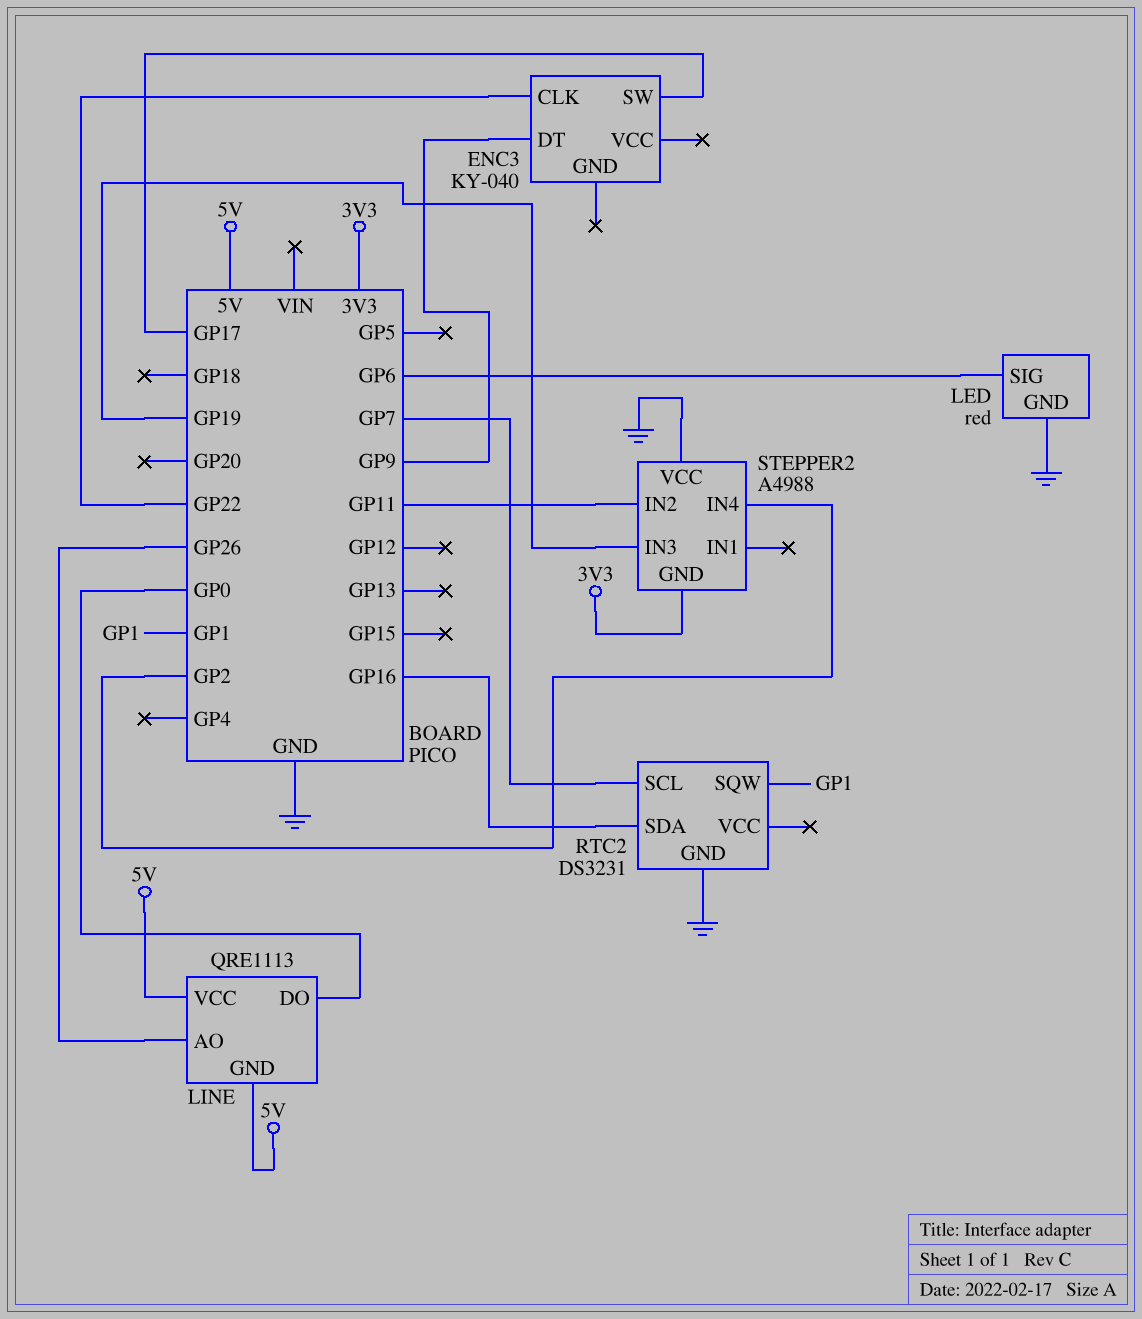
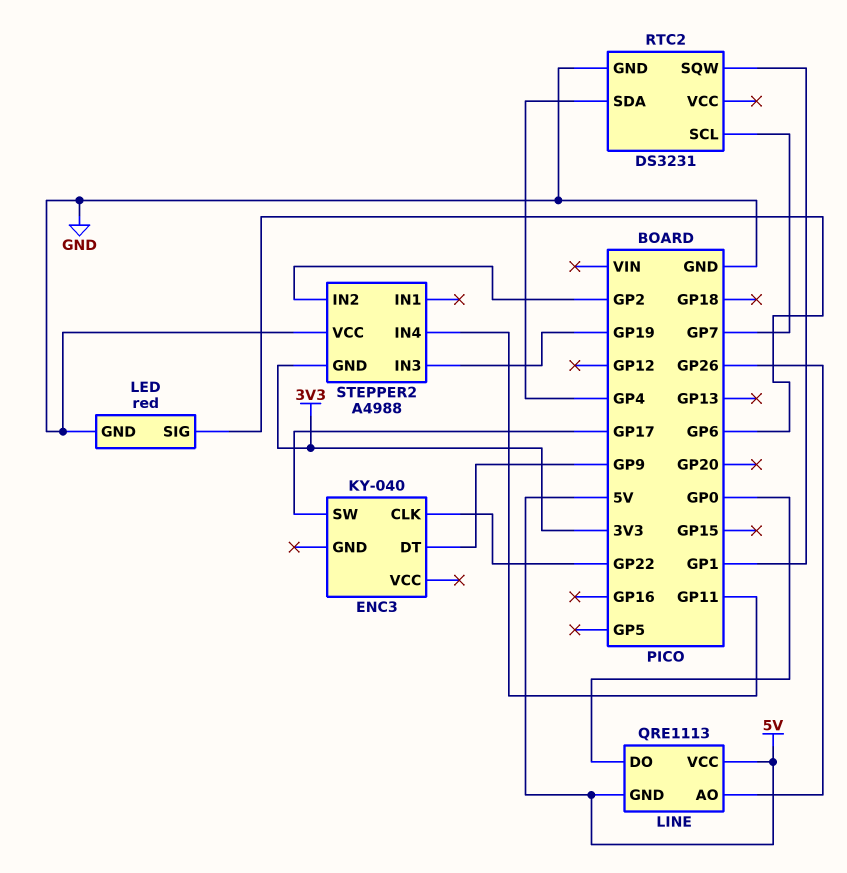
RTC2 pin SDA: GP16 -> GP4
STEPPER2 pin IN2: GP11 -> GP2
STEPPER2 pin IN4: GP2 -> GP11

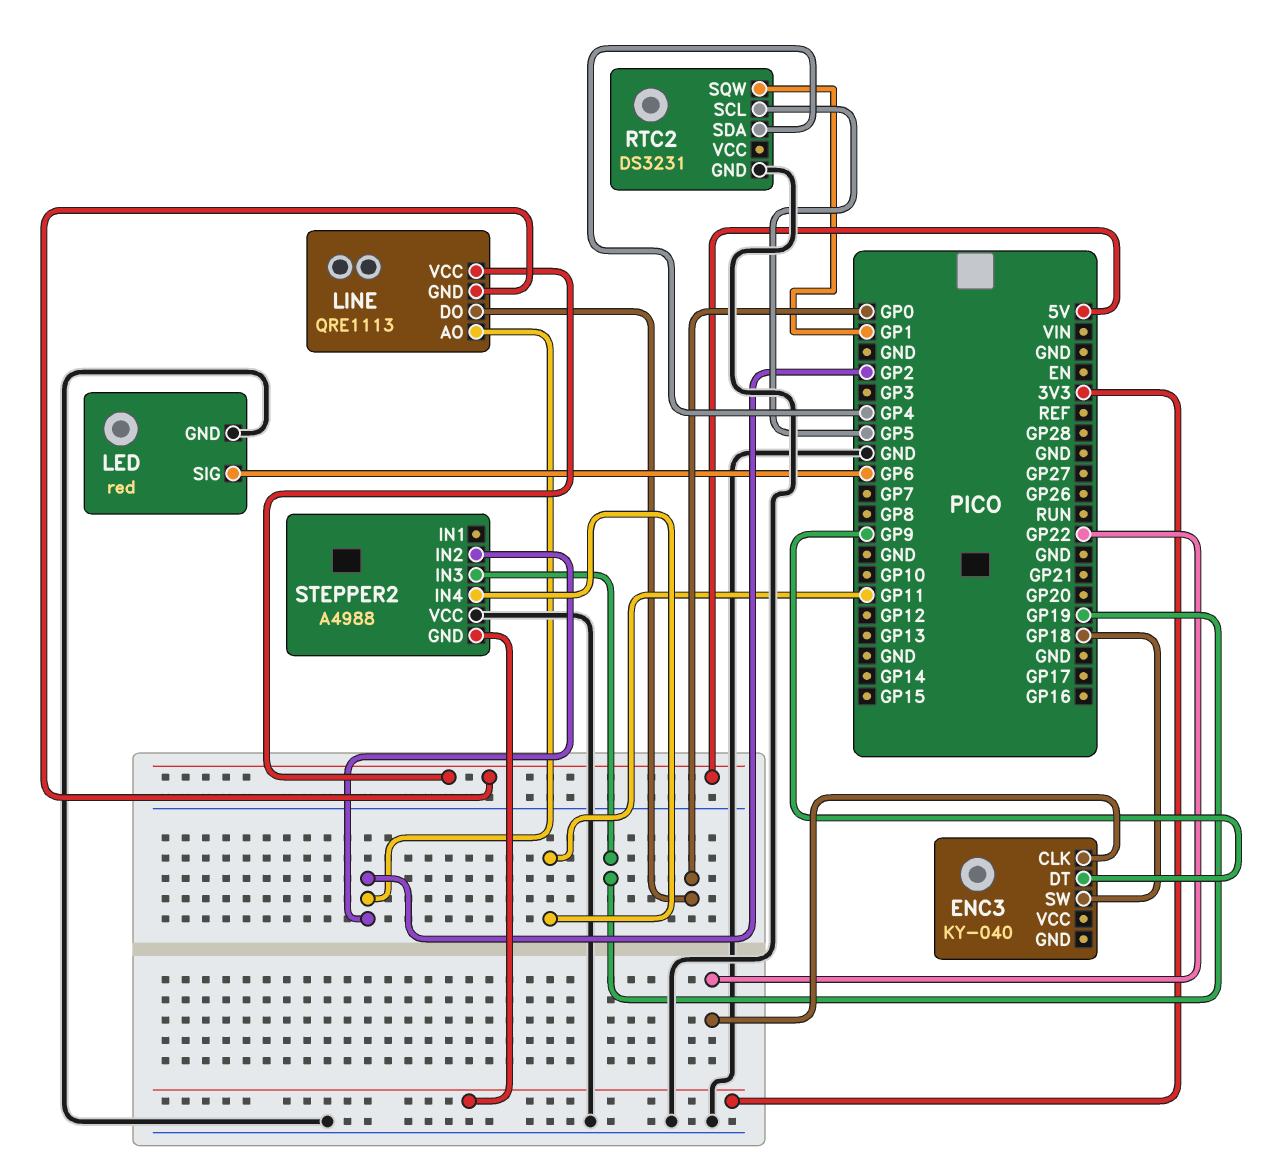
ENC3 pin SW: GP17 -> GP18
LINE pin AO: GP26 -> GP2
RTC2 pin SCL: GP7 -> GP5

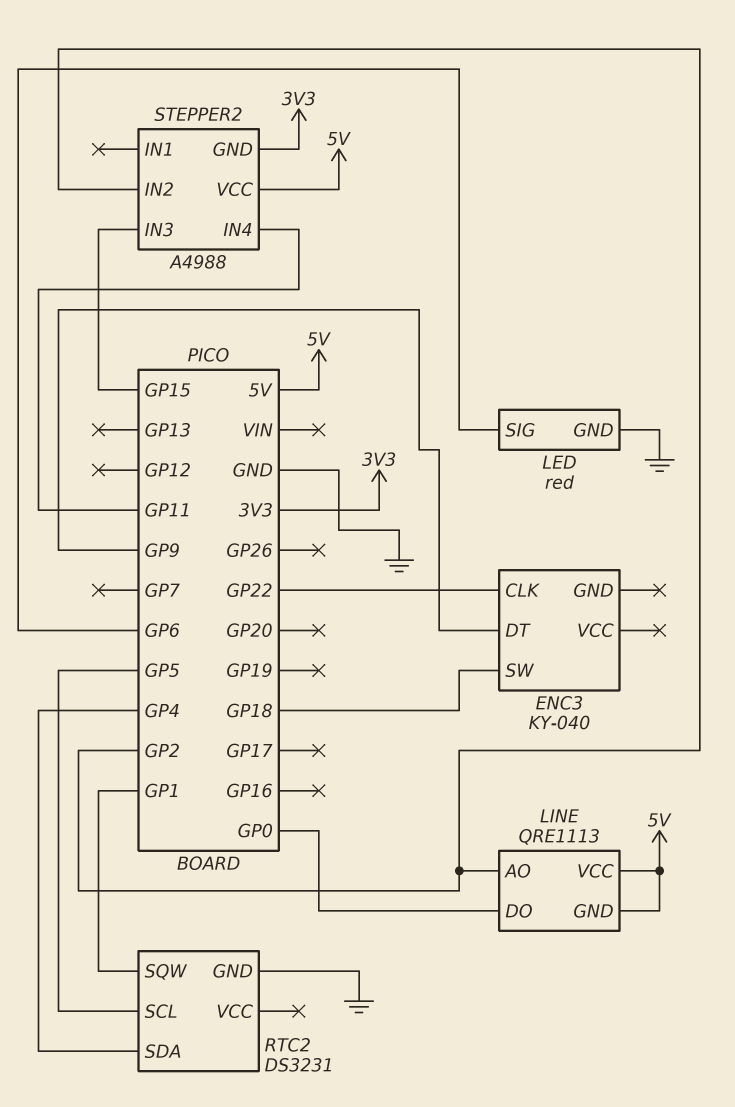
STEPPER2 pin IN3: GP19 -> GP15
STEPPER2 pin VCC: GND -> 5V

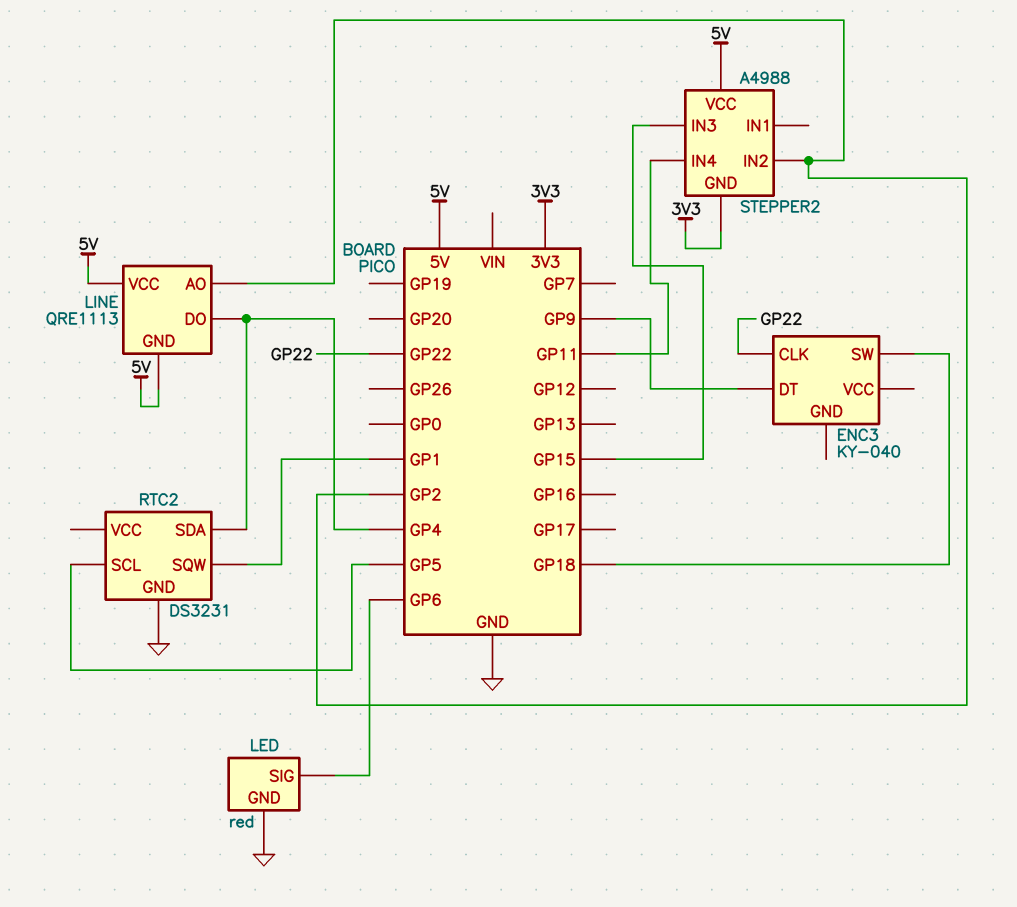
LINE pin DO: GP0 -> GP4

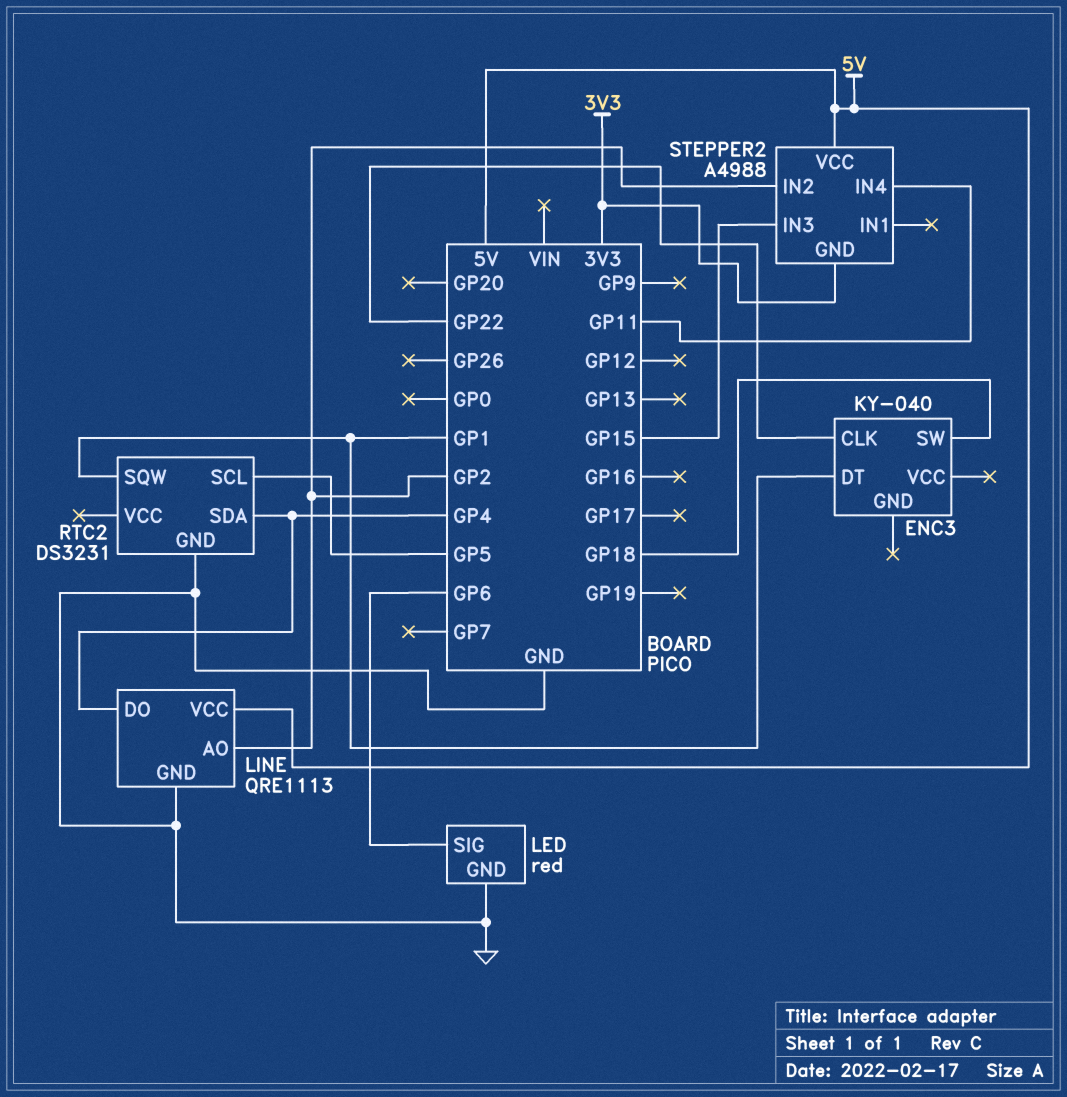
ENC3 pin DT: GP9 -> GP1
LINE pin GND: 5V -> GND

